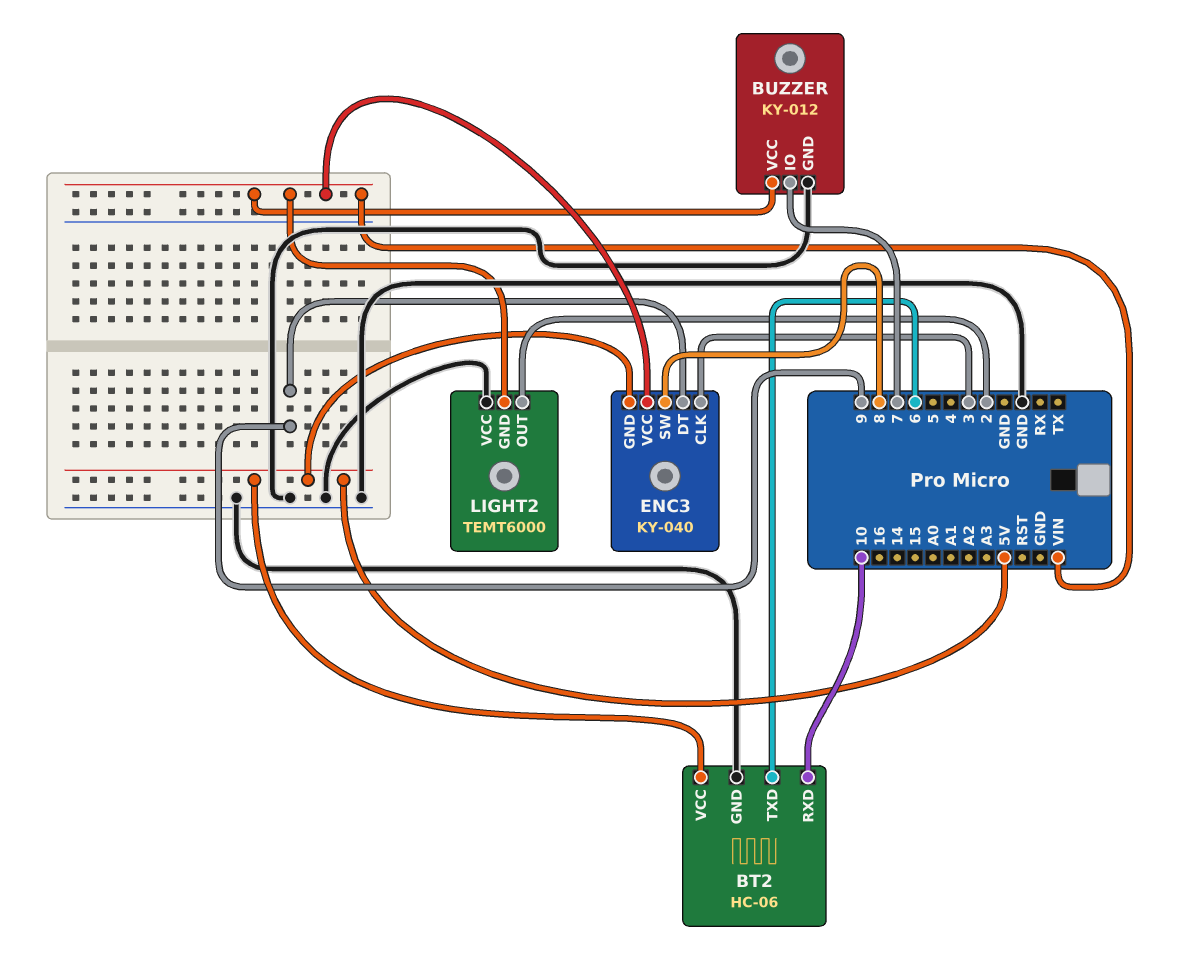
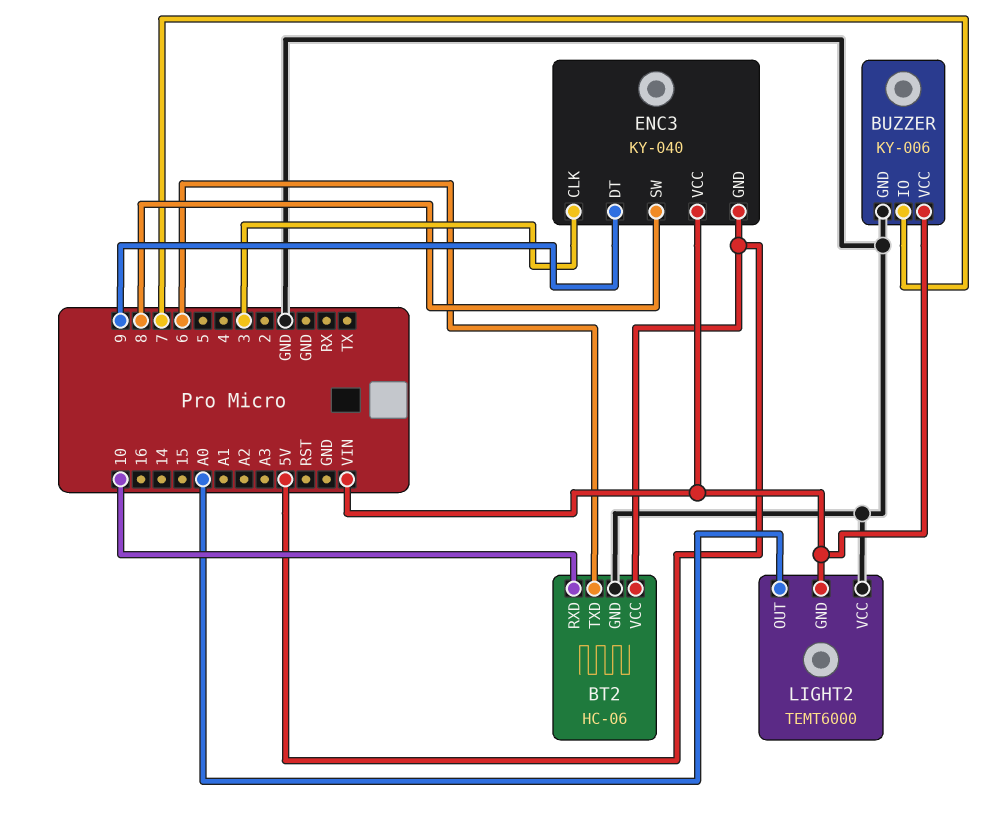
BUZZER: KY-012 -> KY-006
LIGHT2 pin OUT: 2 -> A0

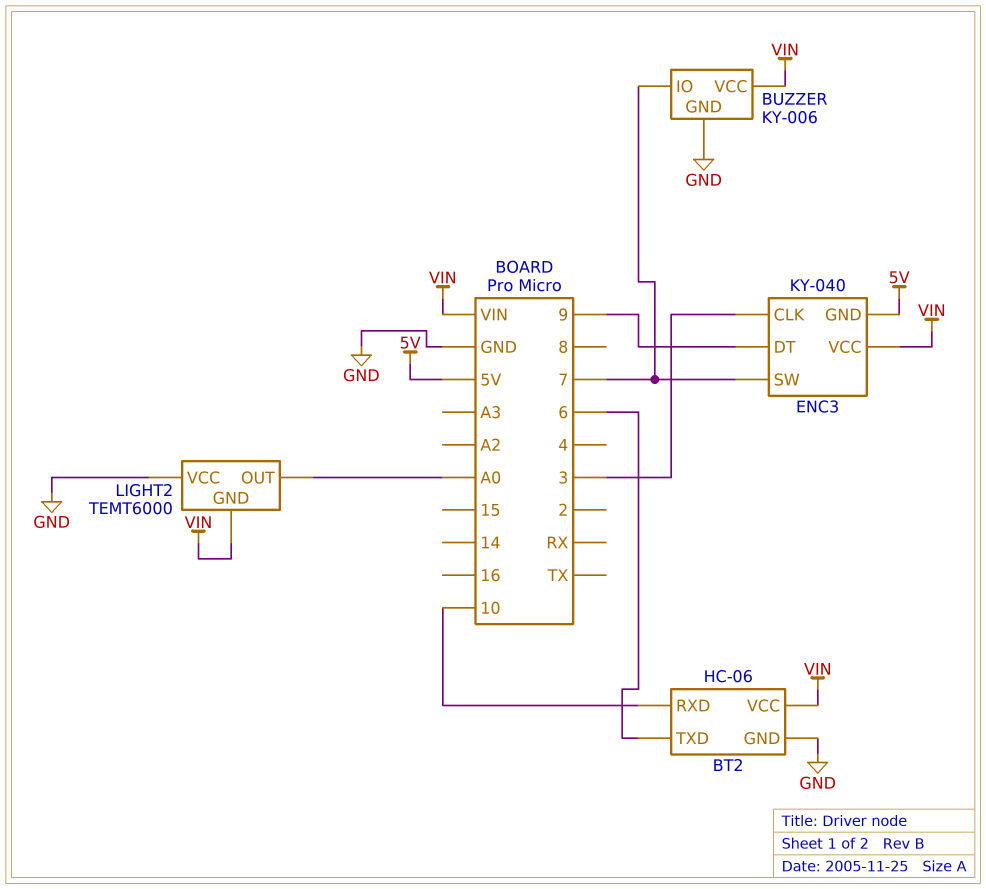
BT2 pin VCC: 5V -> VIN
ENC3 pin SW: 8 -> 7

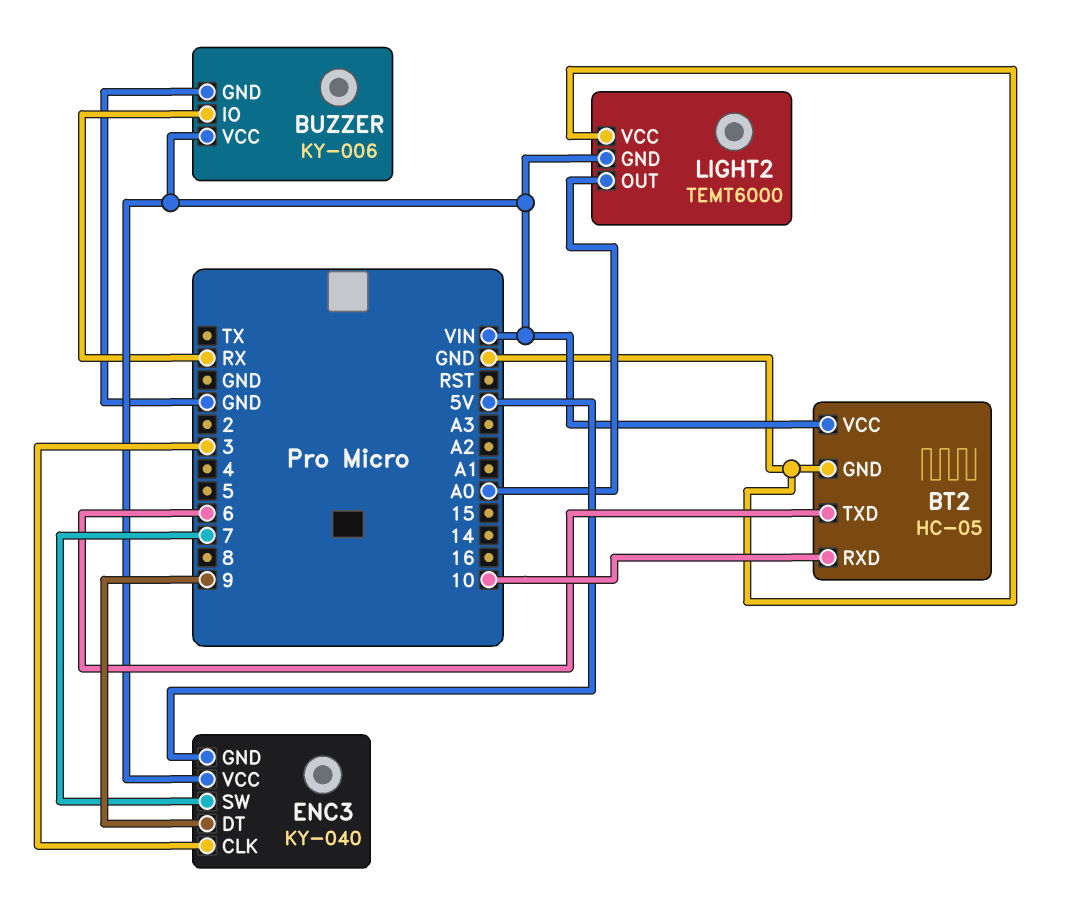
BT2: HC-06 -> HC-05
BUZZER pin IO: 7 -> RX

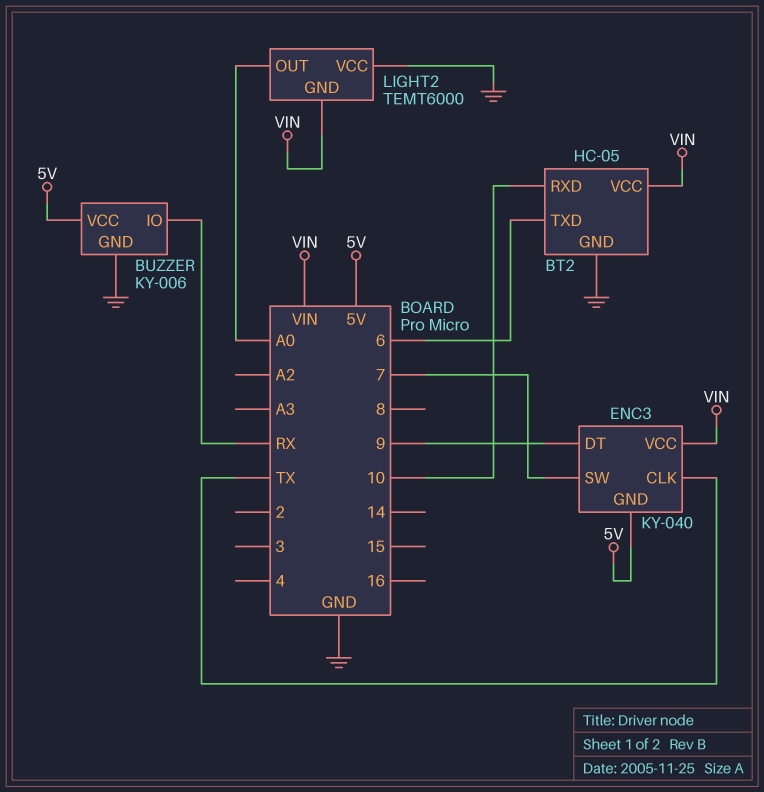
BUZZER pin VCC: VIN -> 5V
ENC3 pin CLK: 3 -> TX

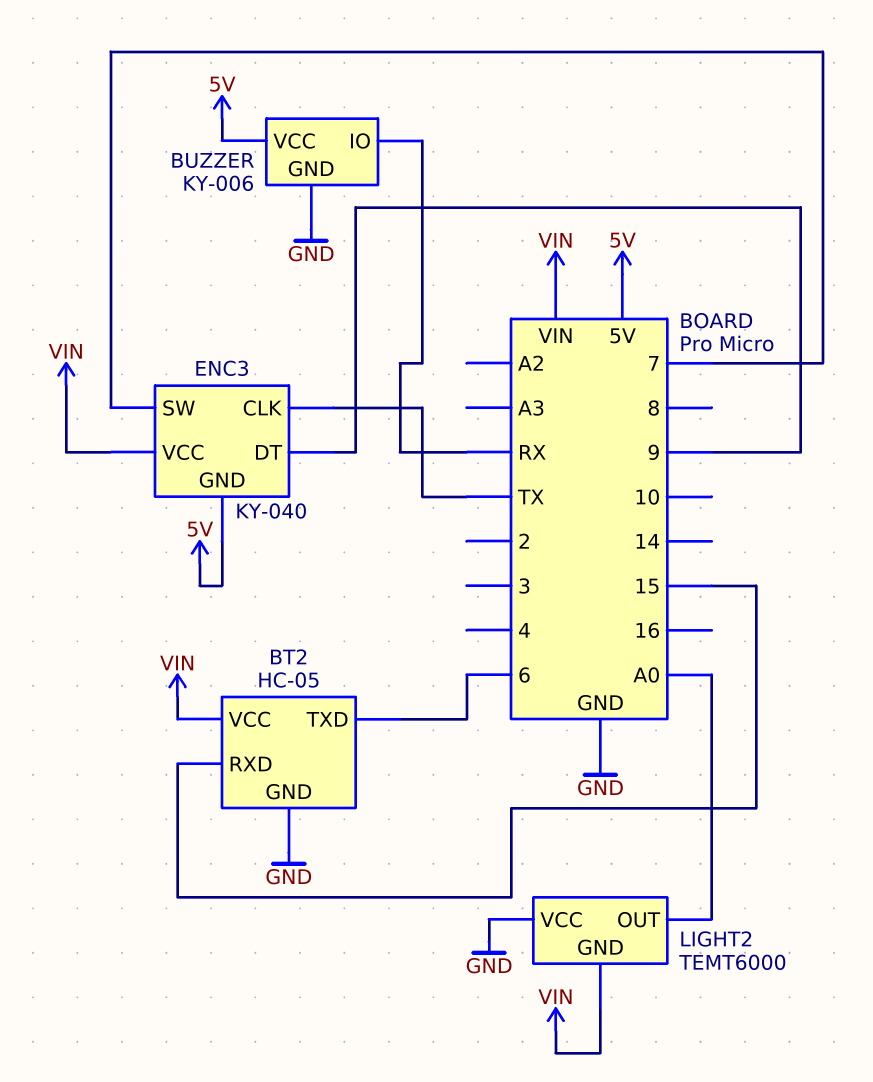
BT2 pin RXD: 10 -> 15

